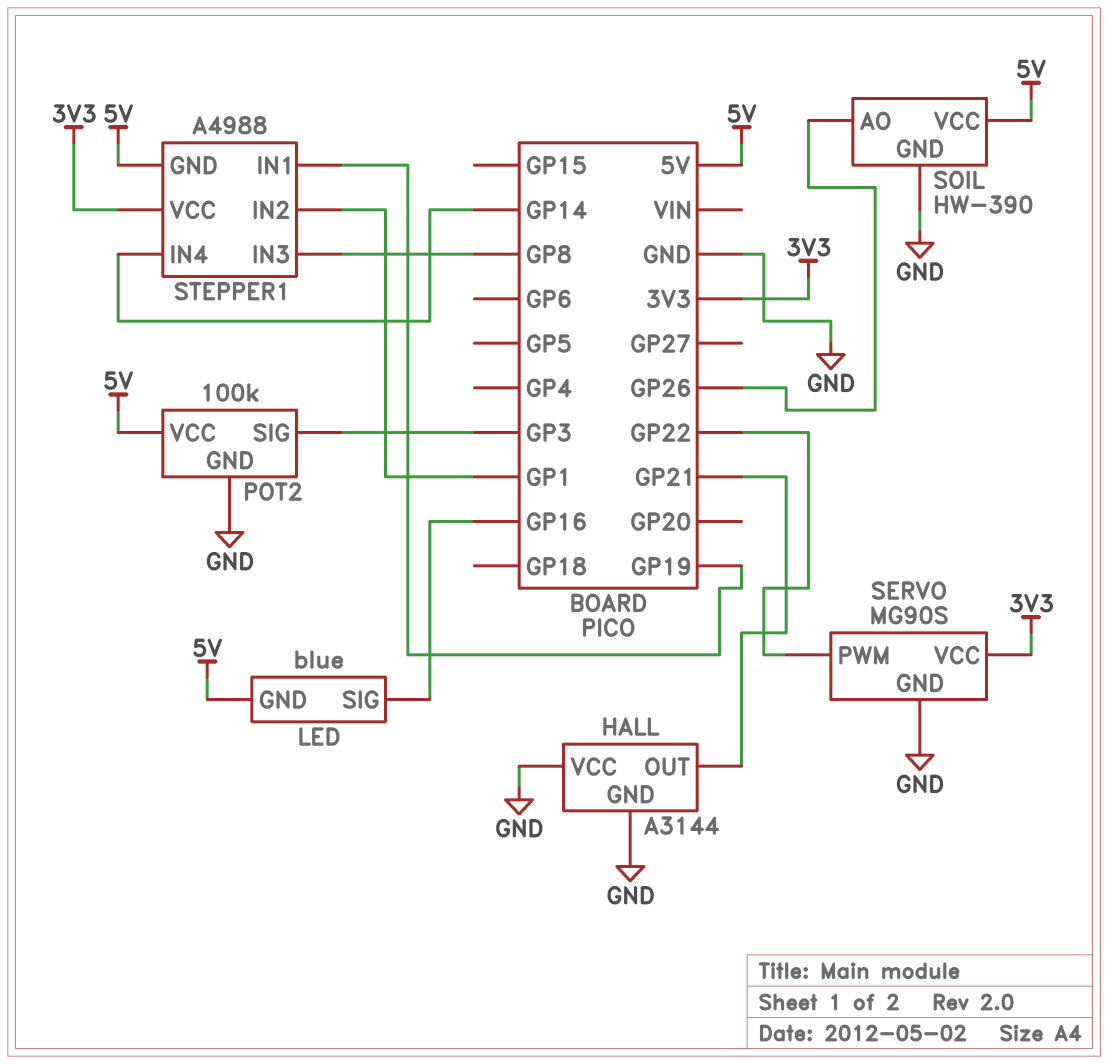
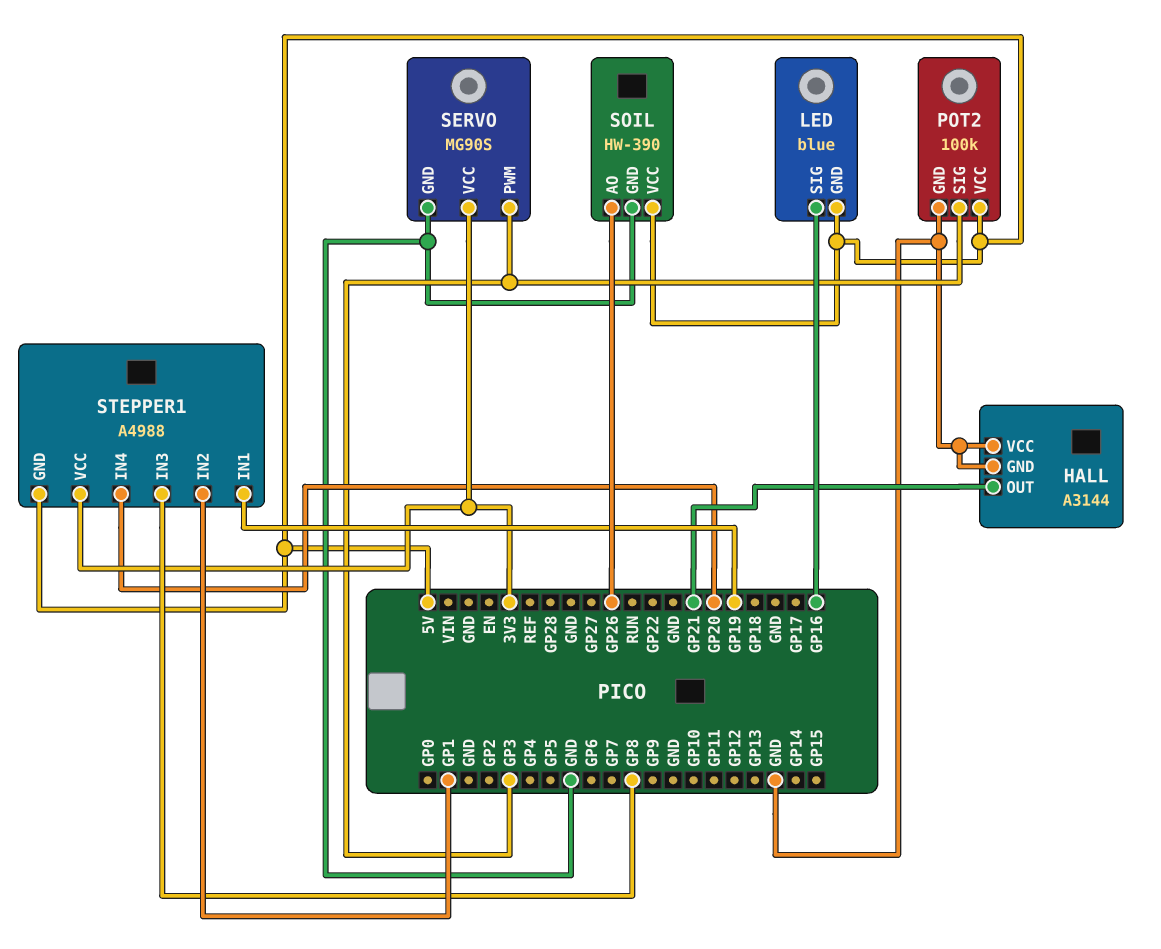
SERVO pin PWM: GP22 -> GP3
STEPPER1 pin IN4: GP14 -> GP20

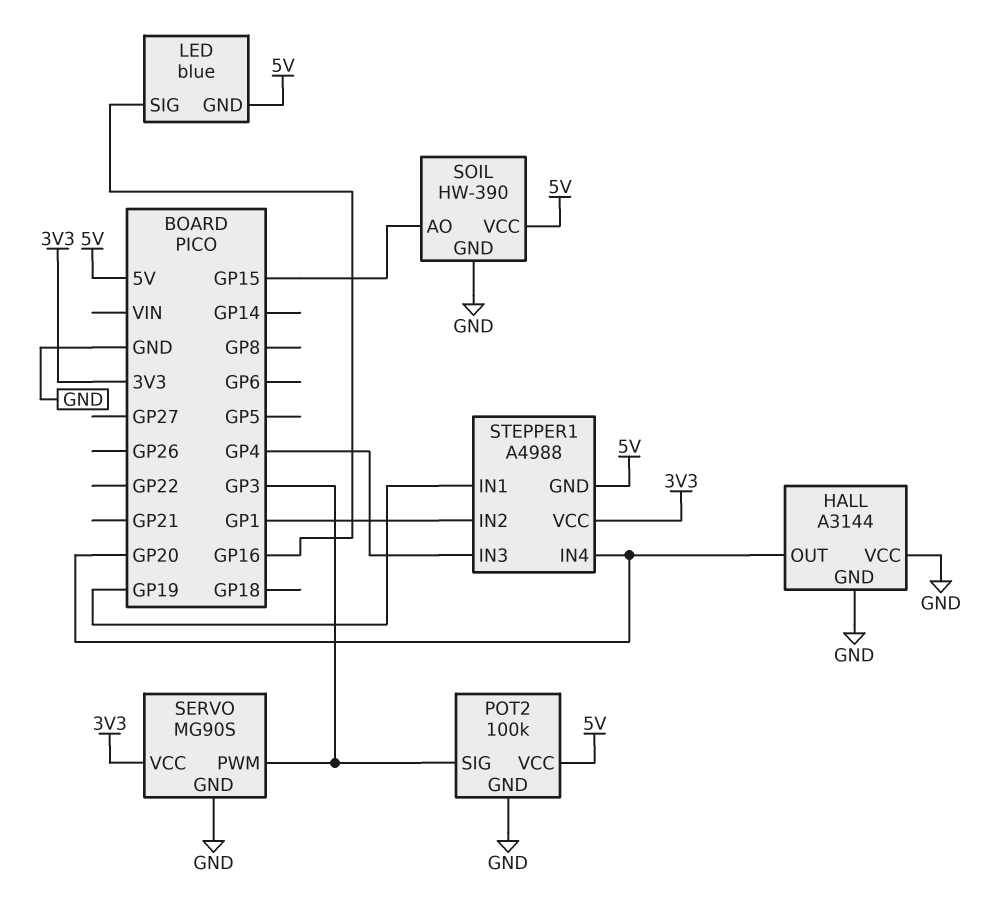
HALL pin OUT: GP21 -> GP20
SOIL pin AO: GP26 -> GP15
STEPPER1 pin IN3: GP8 -> GP4

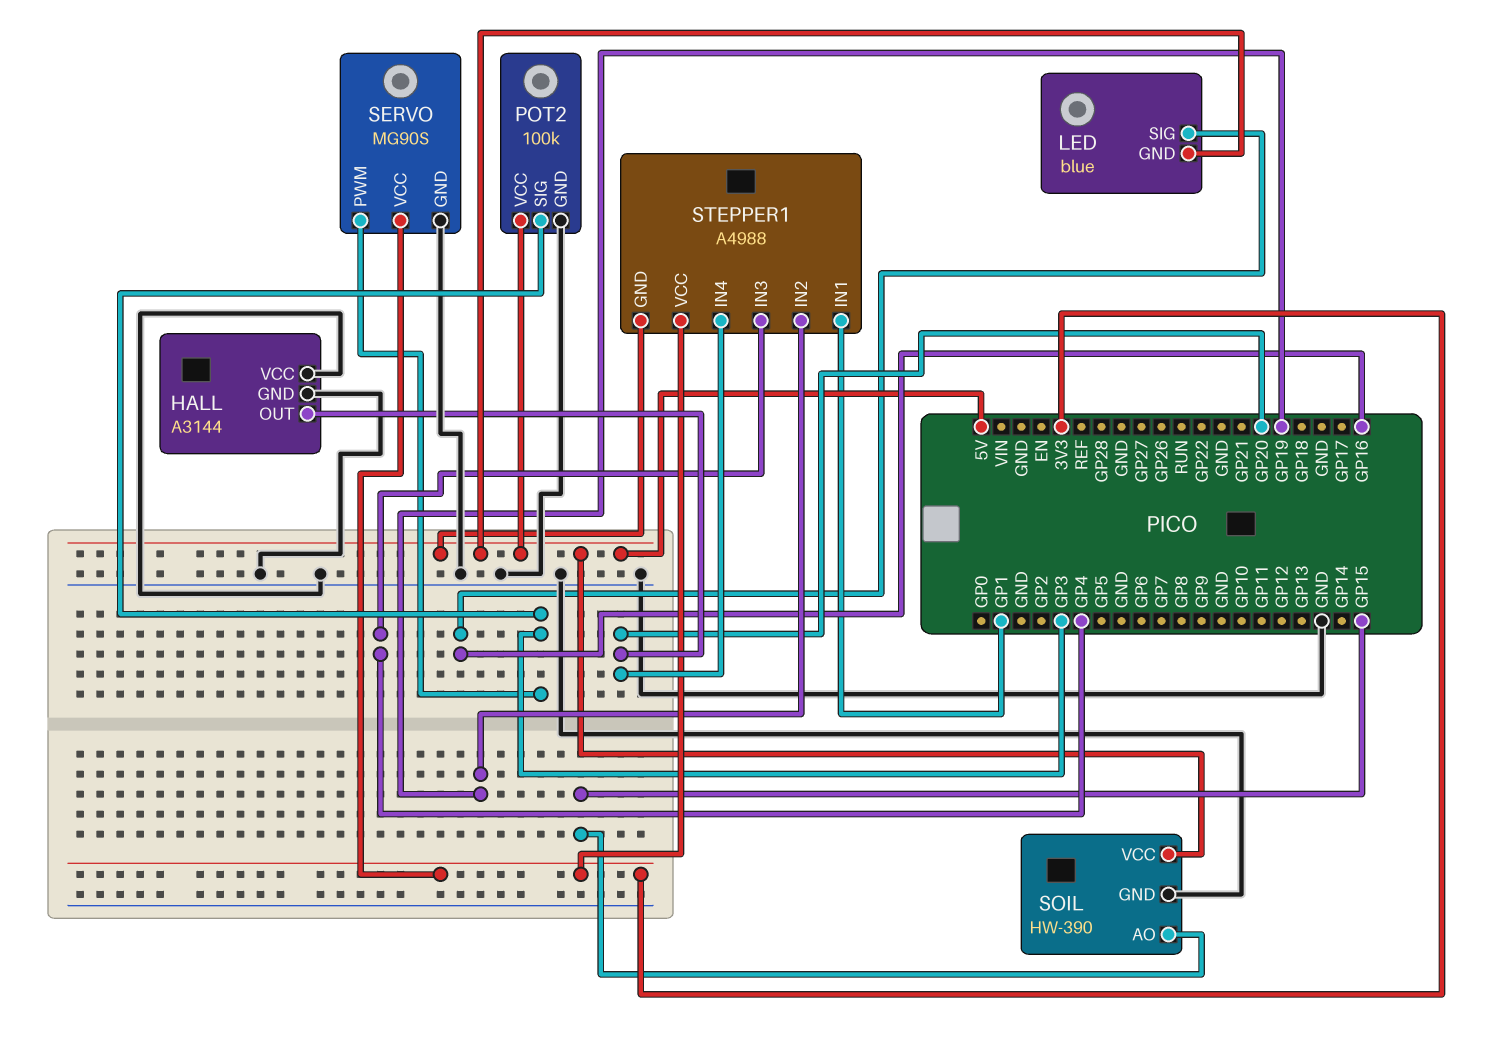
STEPPER1 pin IN1: GP19 -> GP1
STEPPER1 pin IN2: GP1 -> GP19

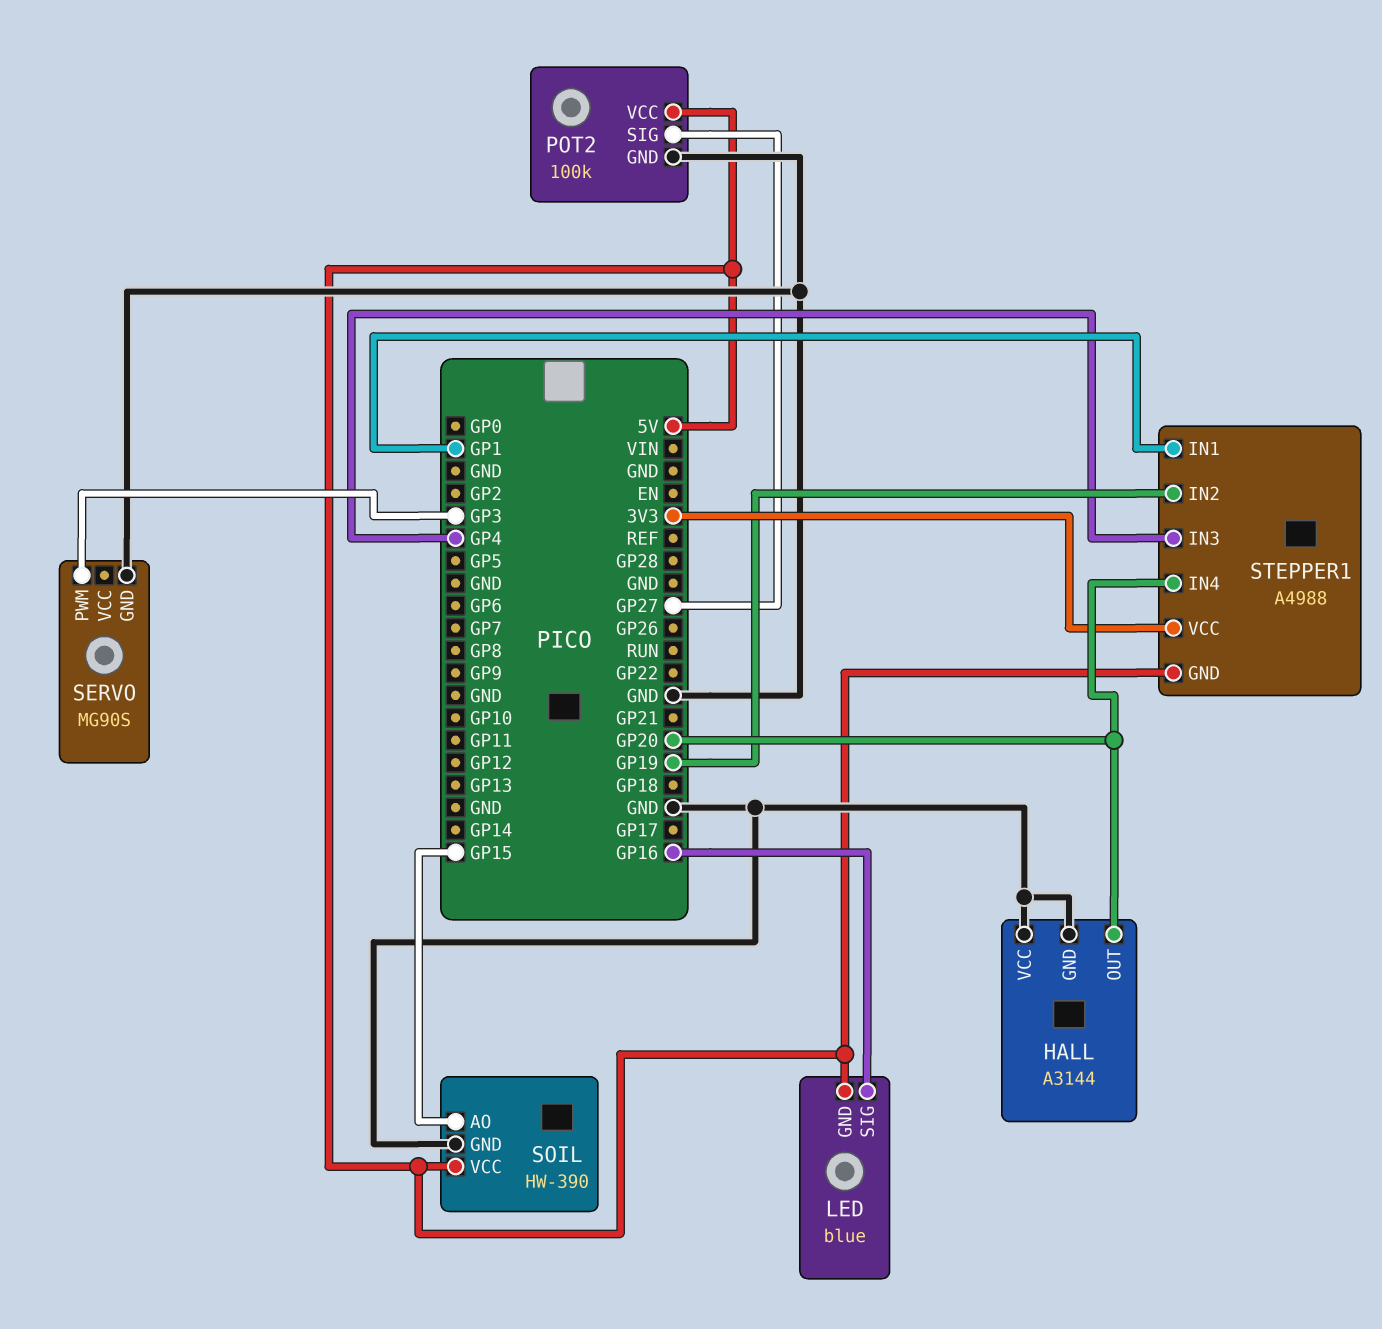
POT2 pin SIG: GP3 -> GP27
SERVO pin VCC: 3V3 -> none

